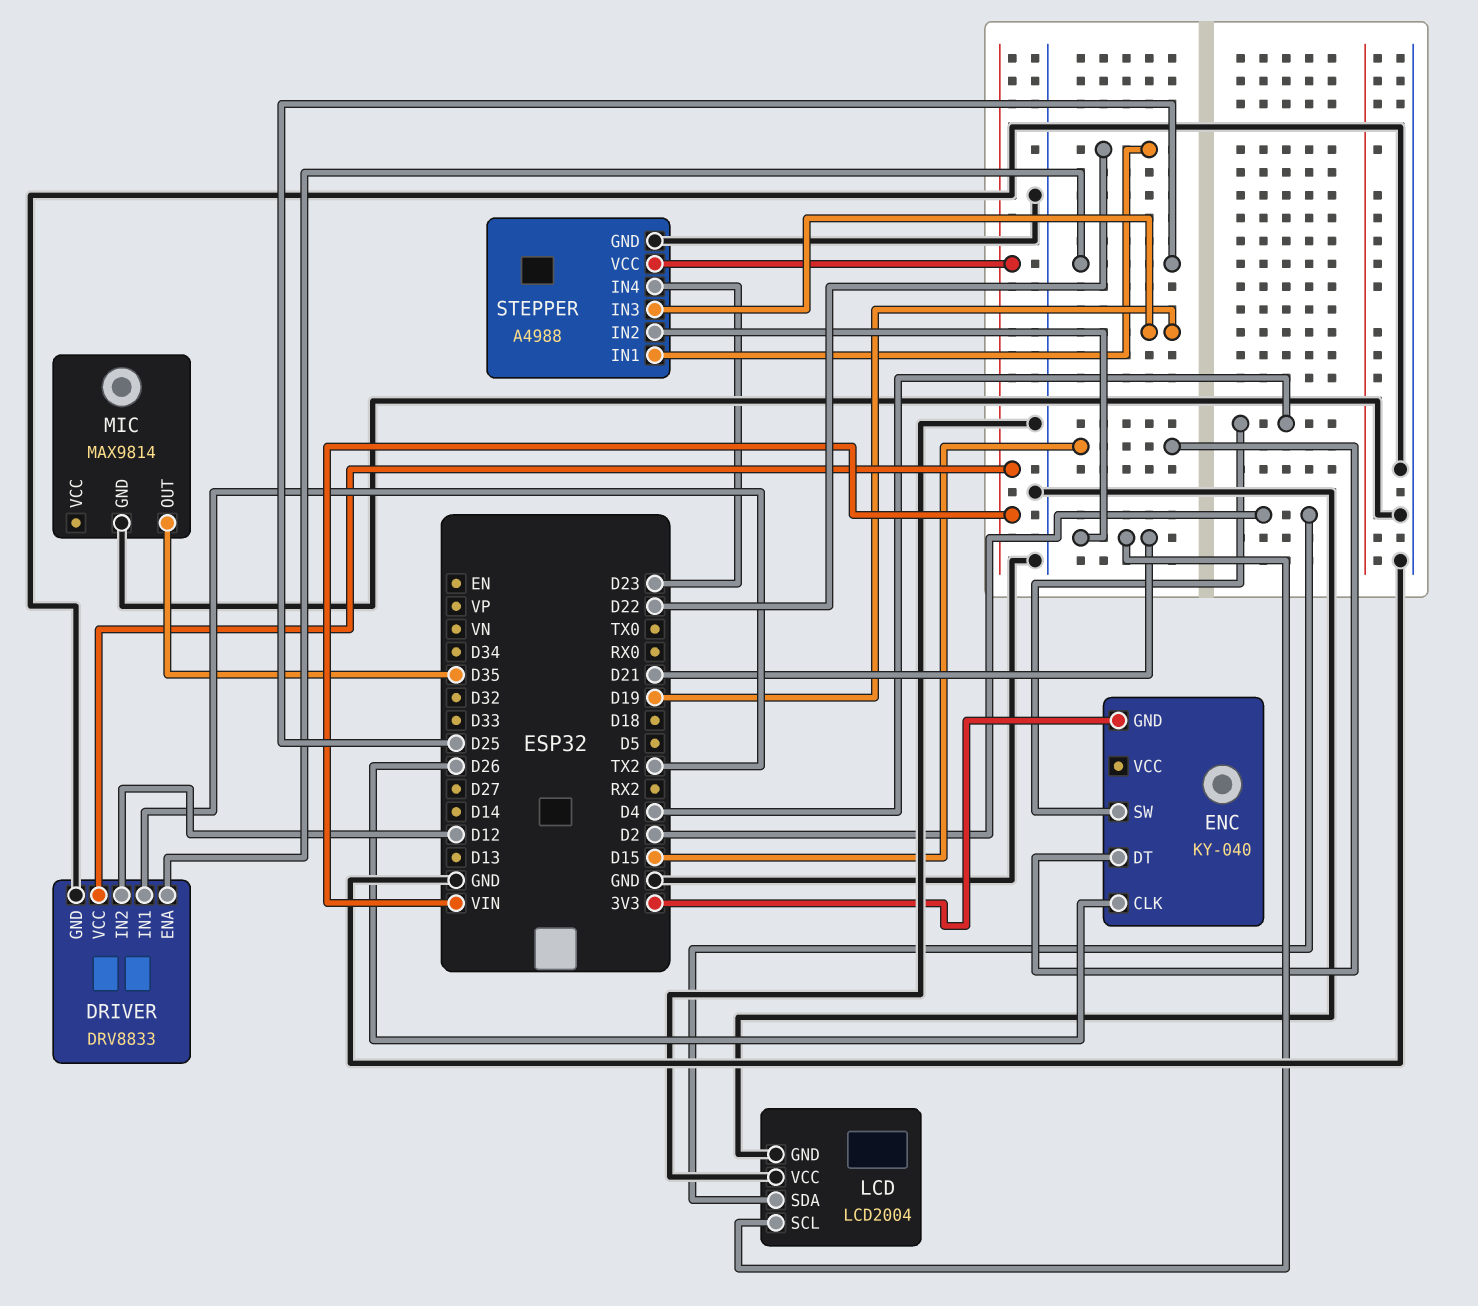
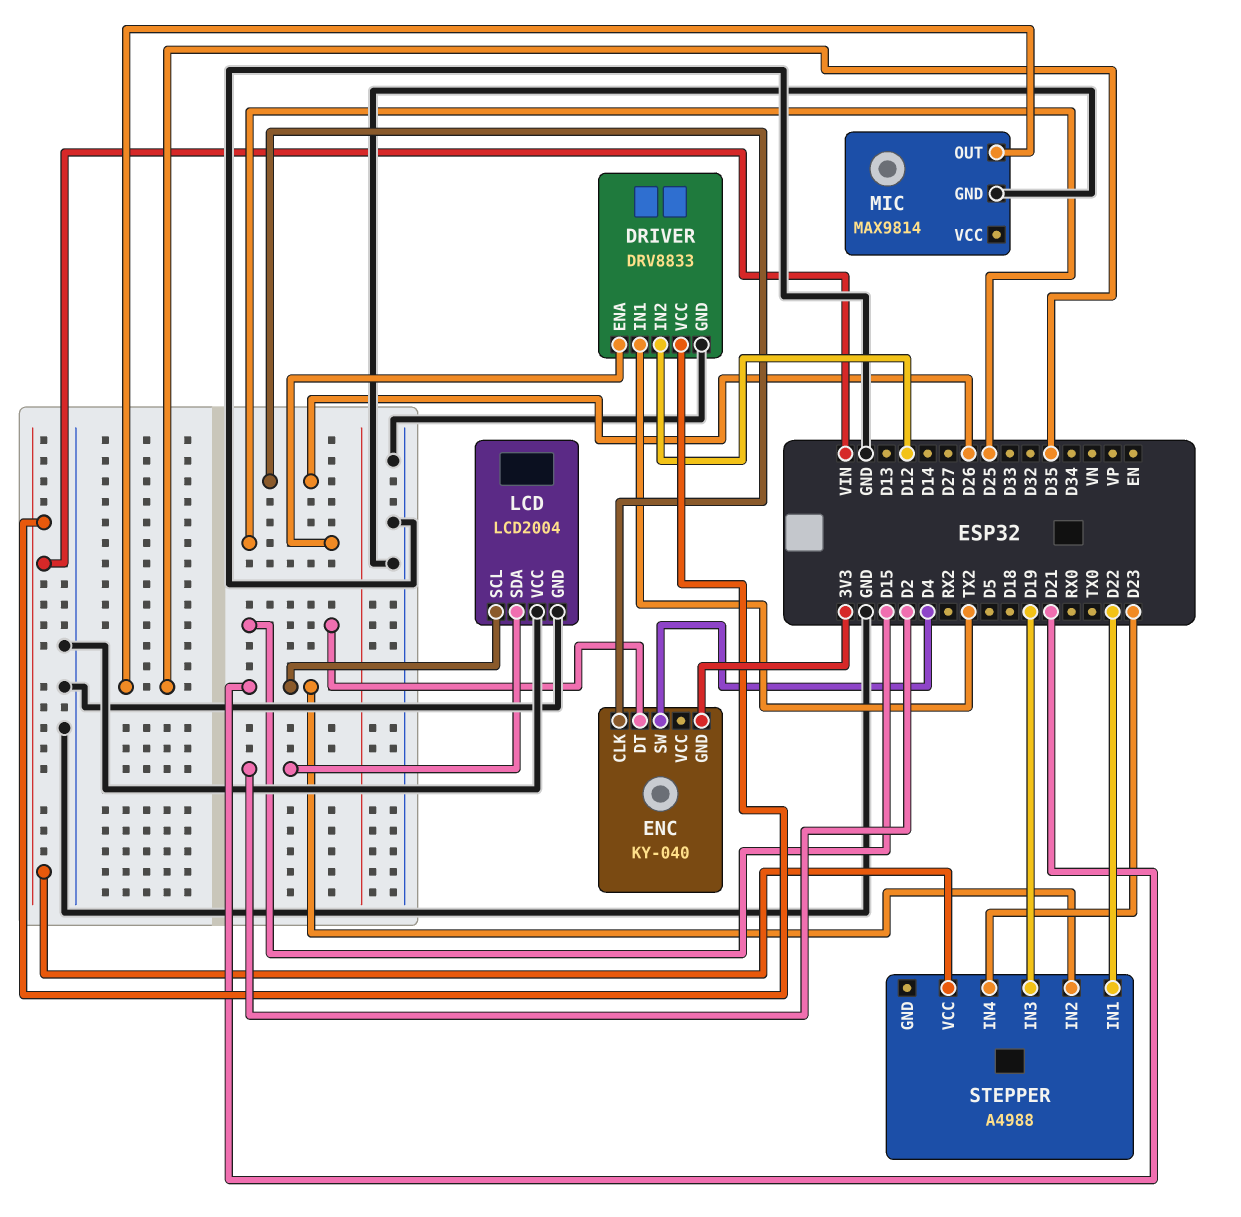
STEPPER pin GND: GND -> none

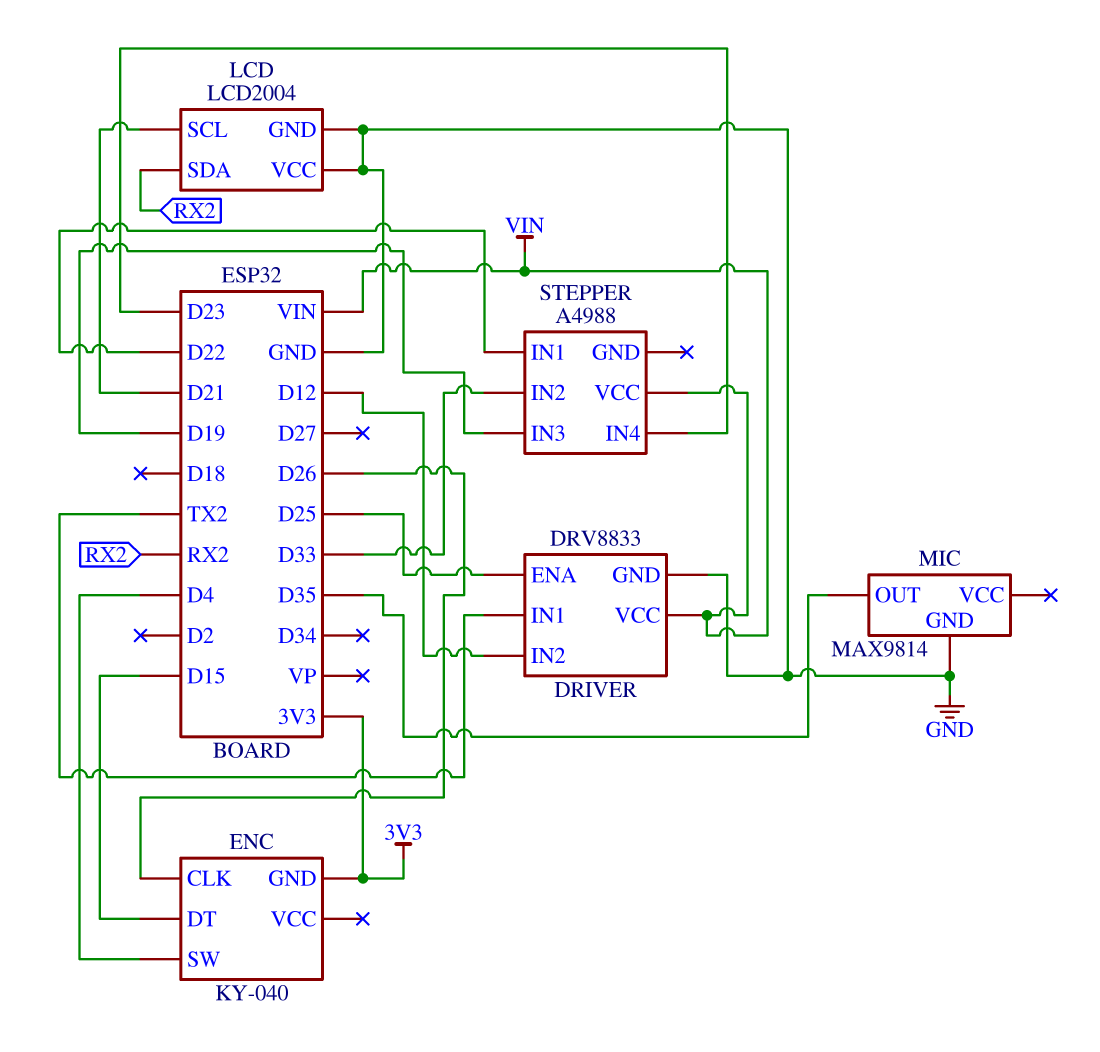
LCD pin SDA: D2 -> RX2
STEPPER pin IN2: D21 -> D33

